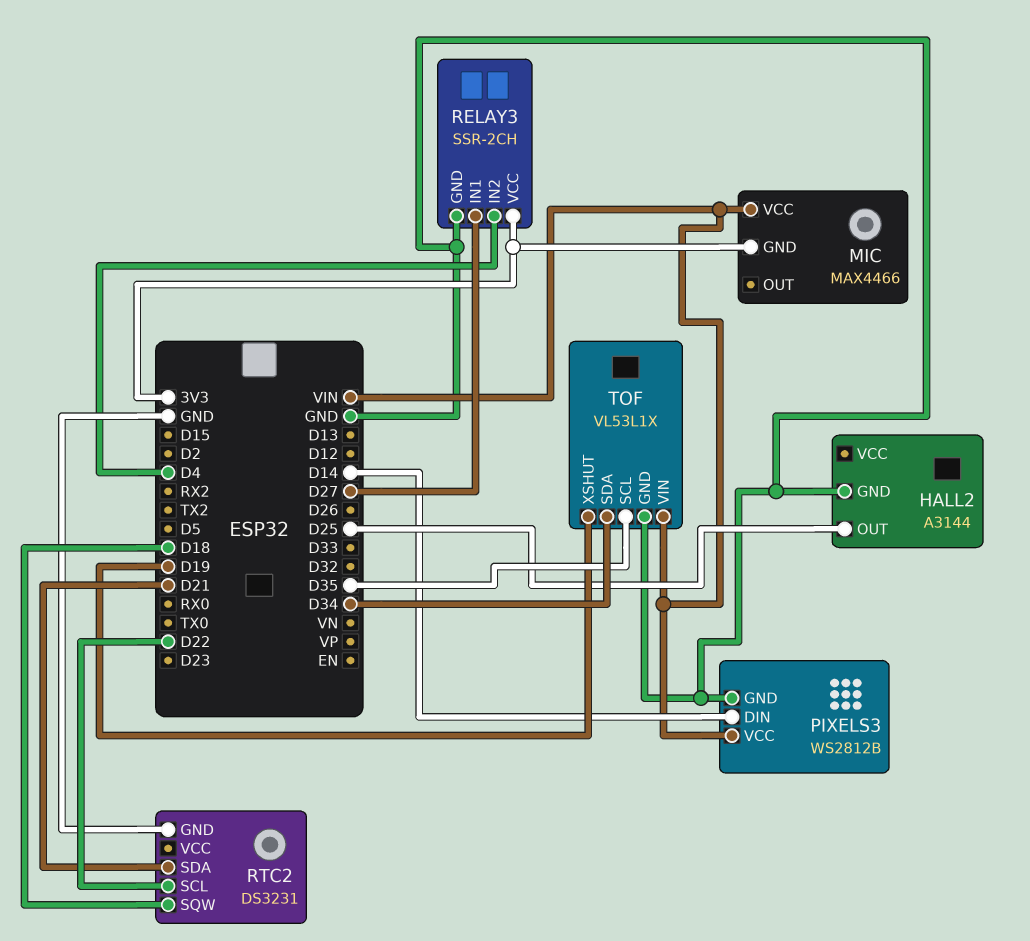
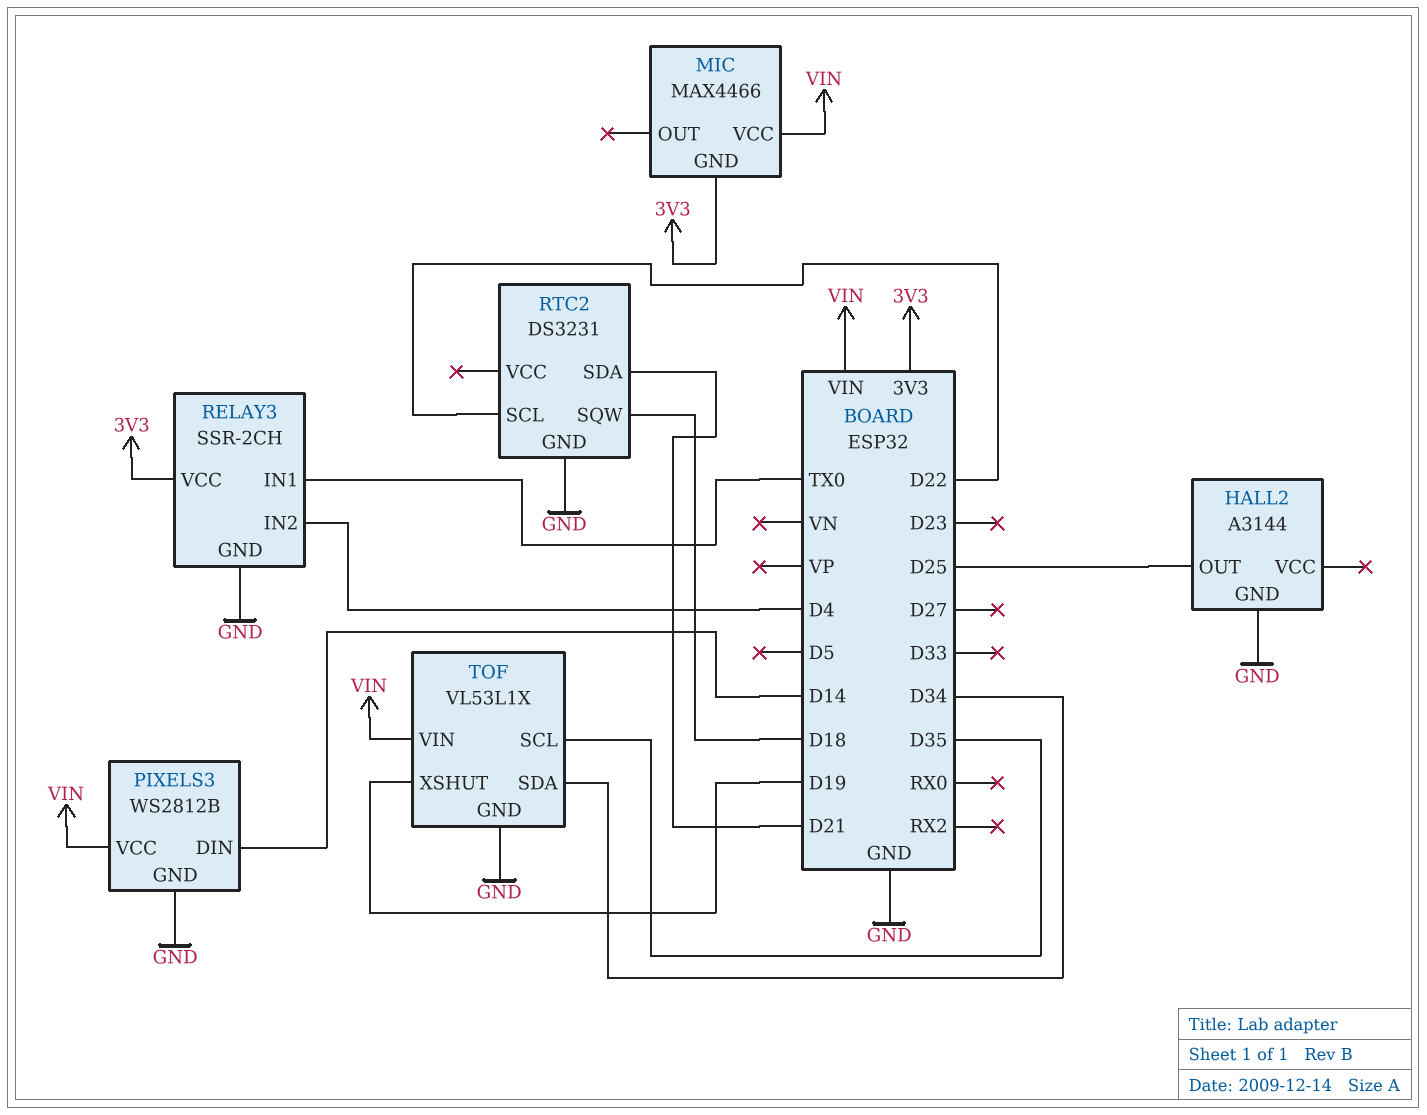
RELAY3 pin IN1: D27 -> TX0

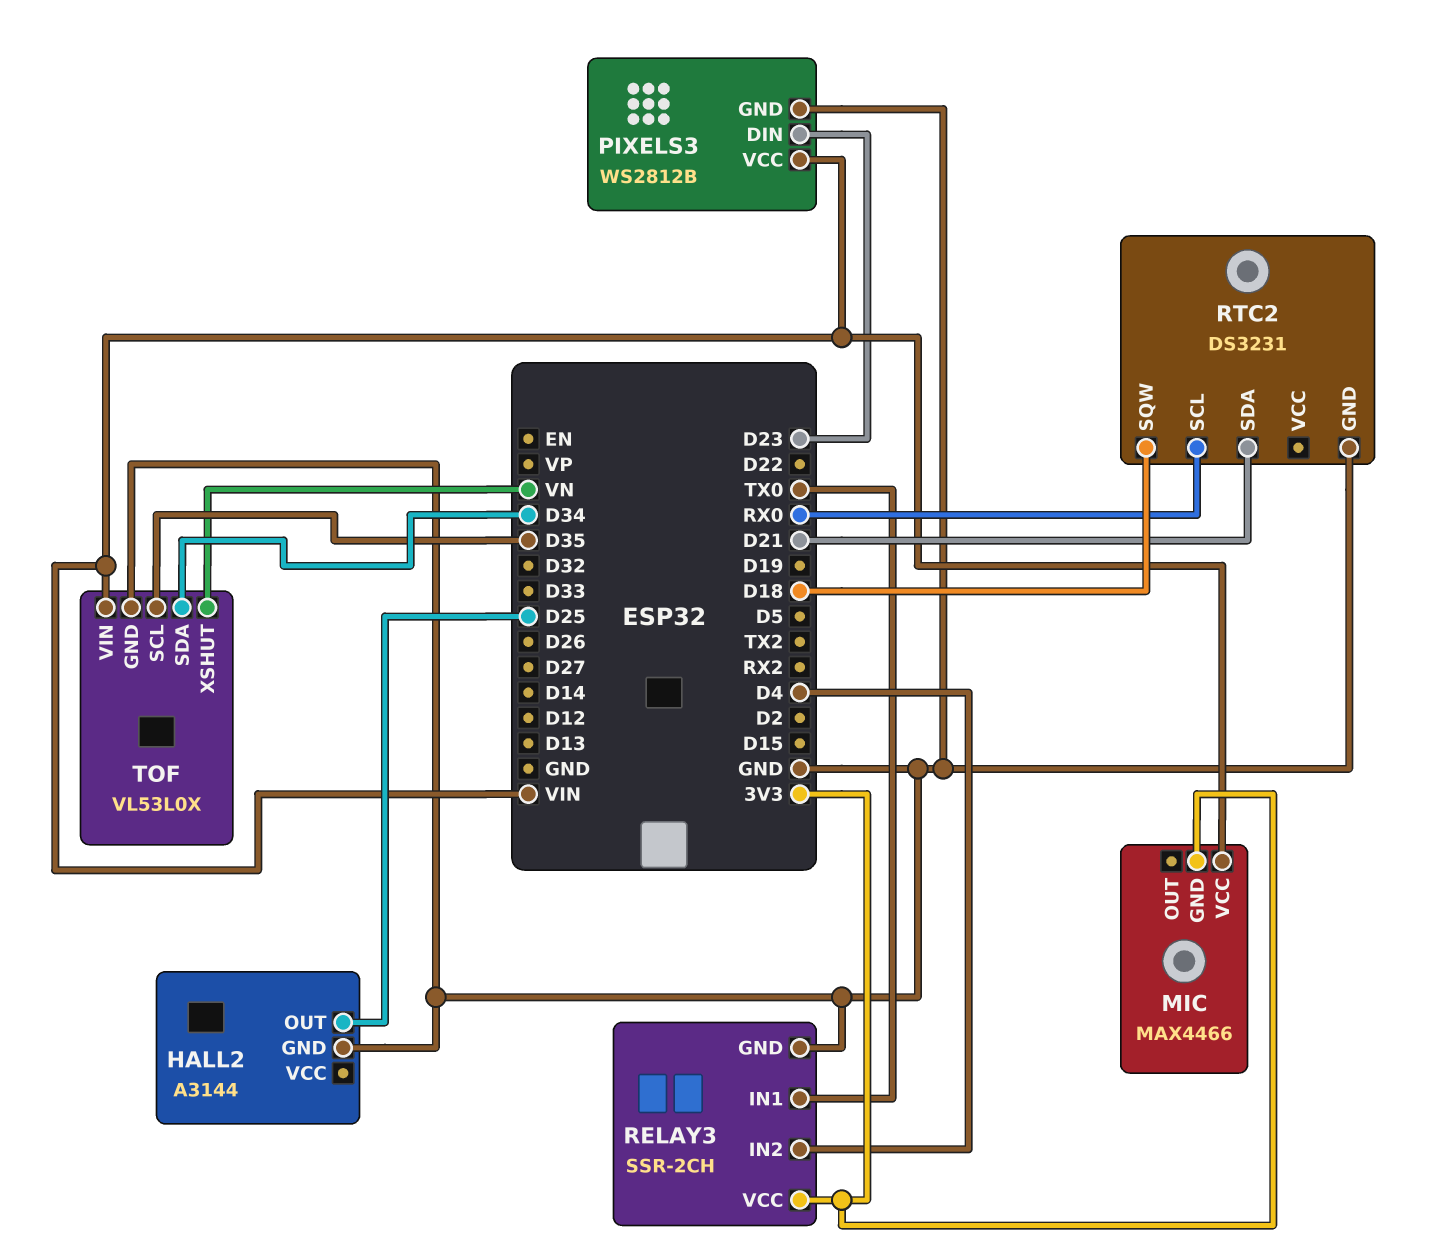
PIXELS3 pin DIN: D14 -> D23
RTC2 pin SCL: D22 -> RX0
TOF: VL53L1X -> VL53L0X
TOF pin XSHUT: D19 -> VN

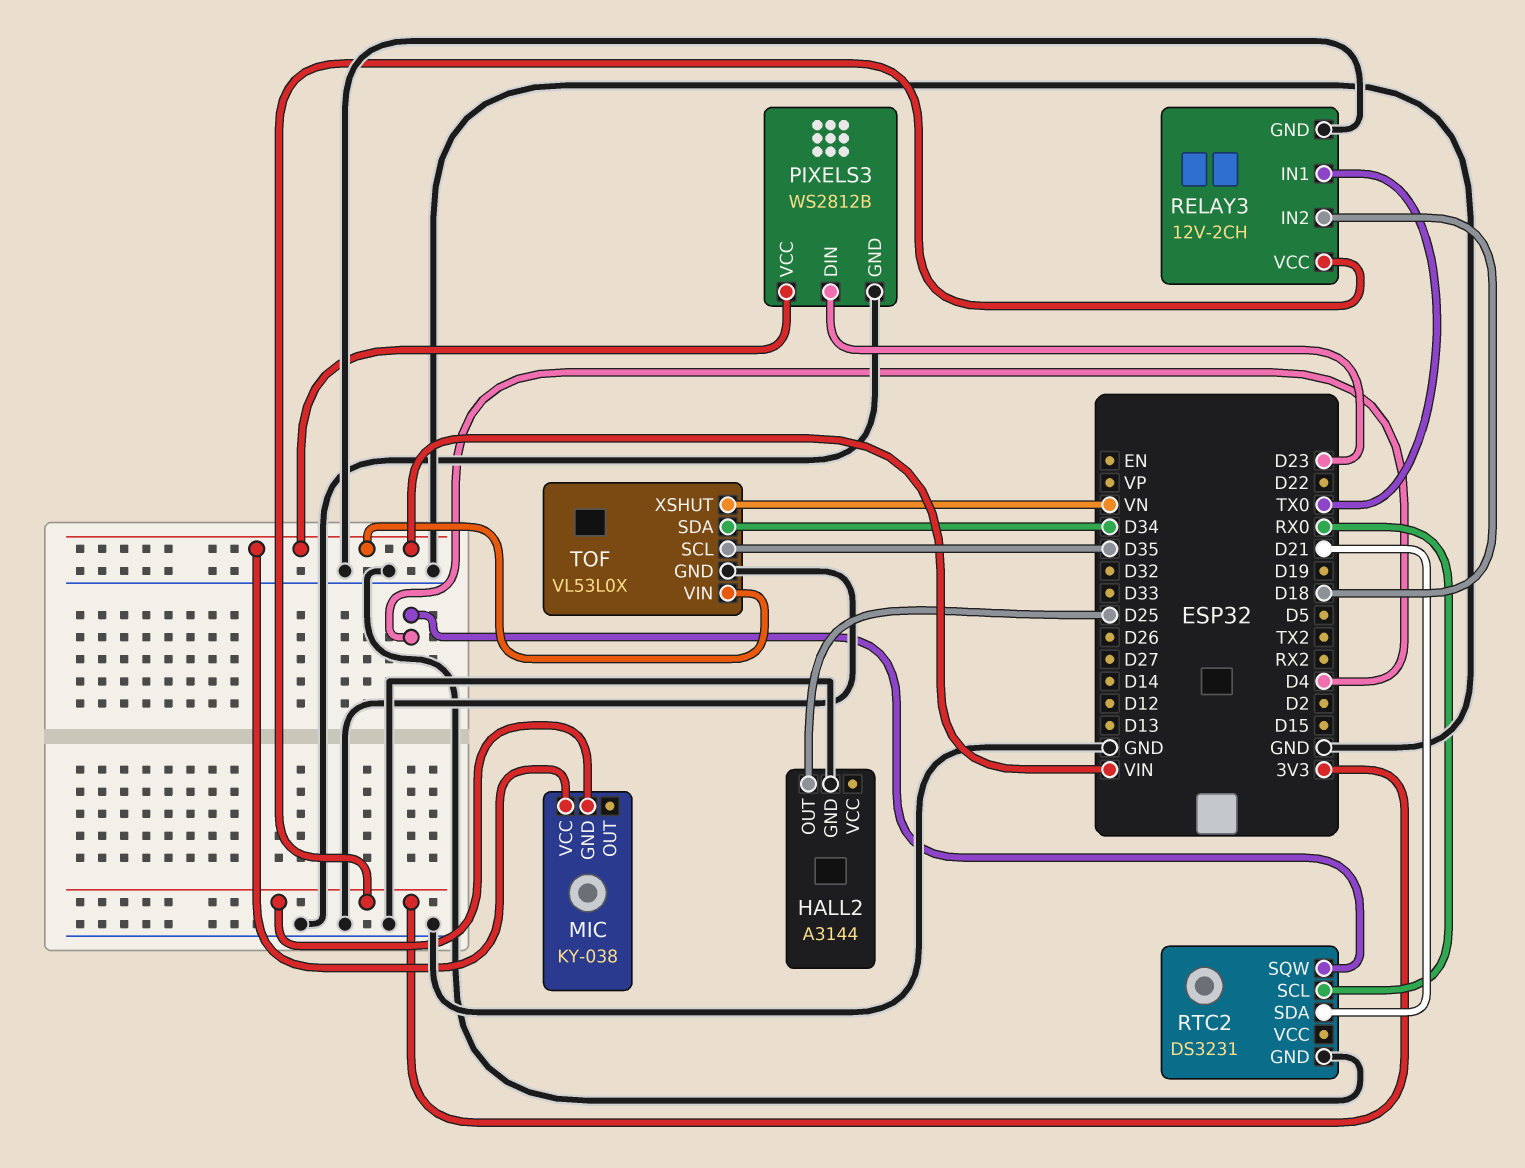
MIC: MAX4466 -> KY-038
RELAY3: SSR-2CH -> 12V-2CH
RELAY3 pin IN2: D4 -> D18
RTC2 pin SQW: D18 -> D4

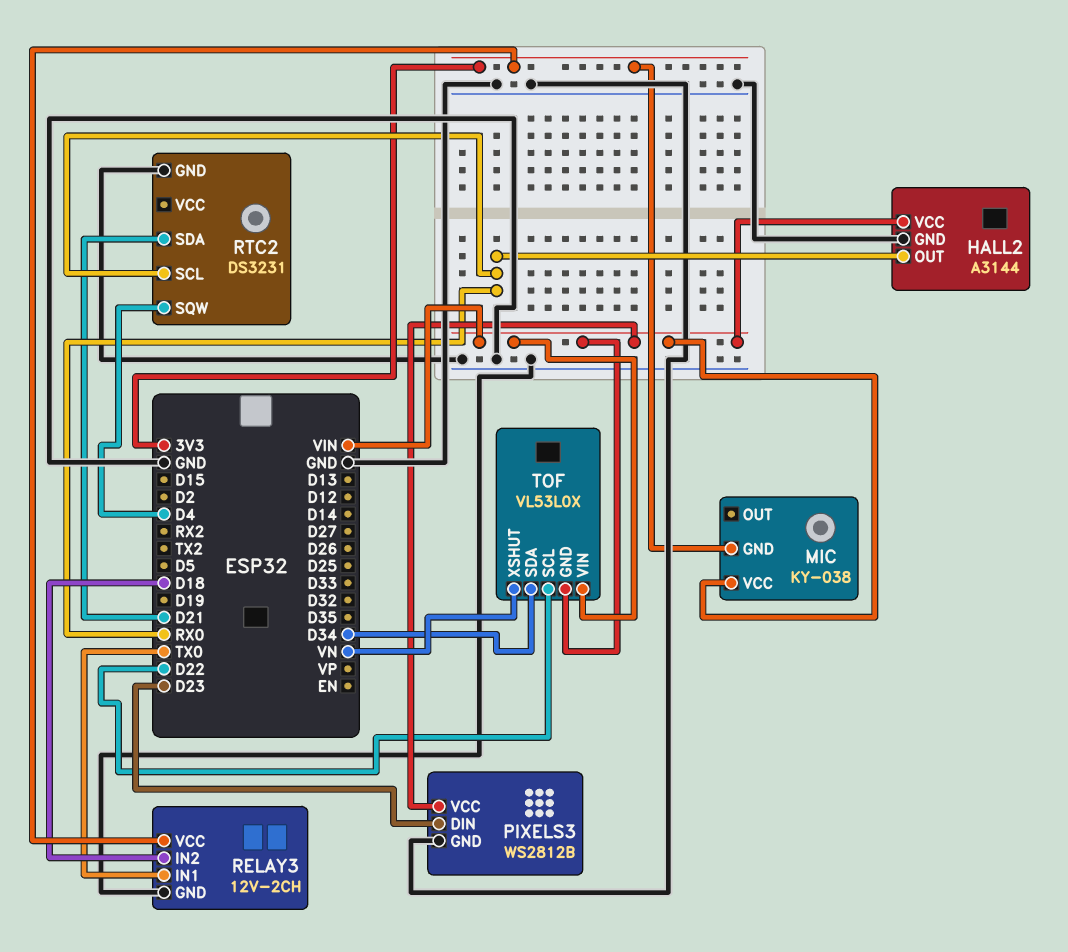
HALL2 pin OUT: D25 -> RX0
HALL2 pin VCC: none -> VIN
TOF pin GND: GND -> VIN
TOF pin SCL: D35 -> D22

